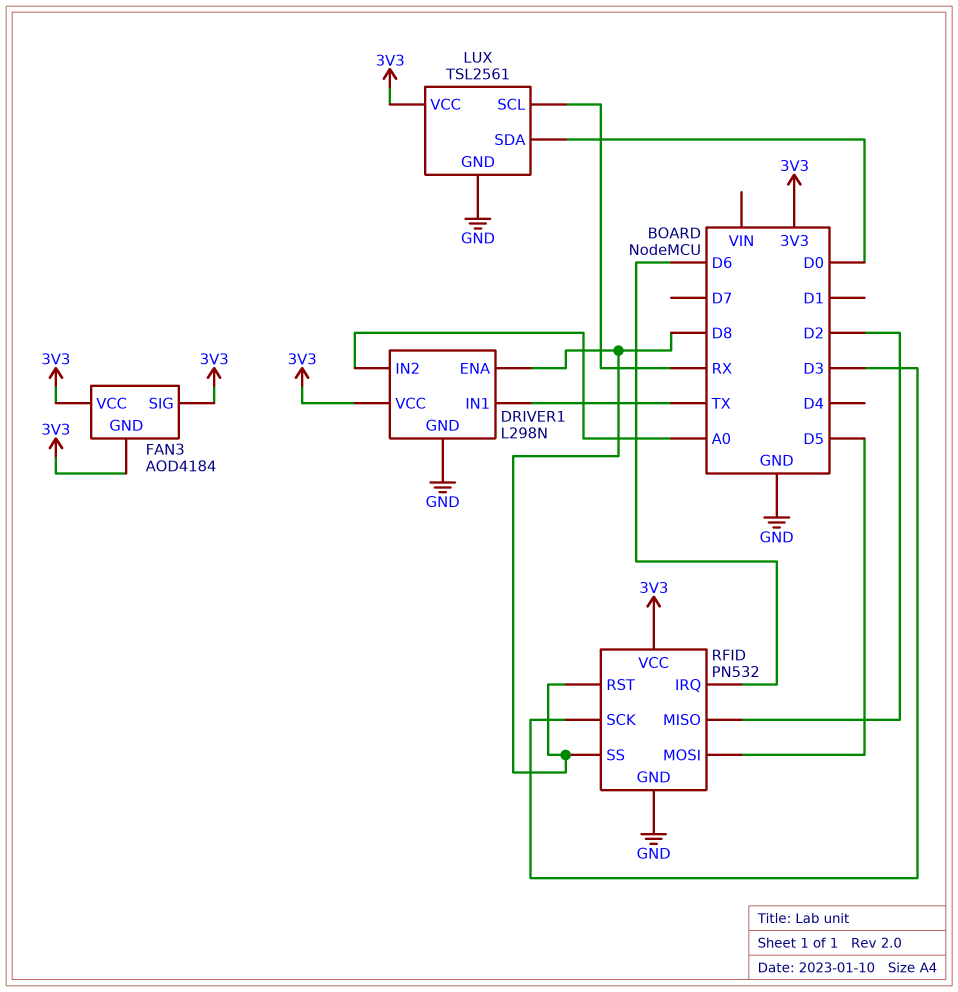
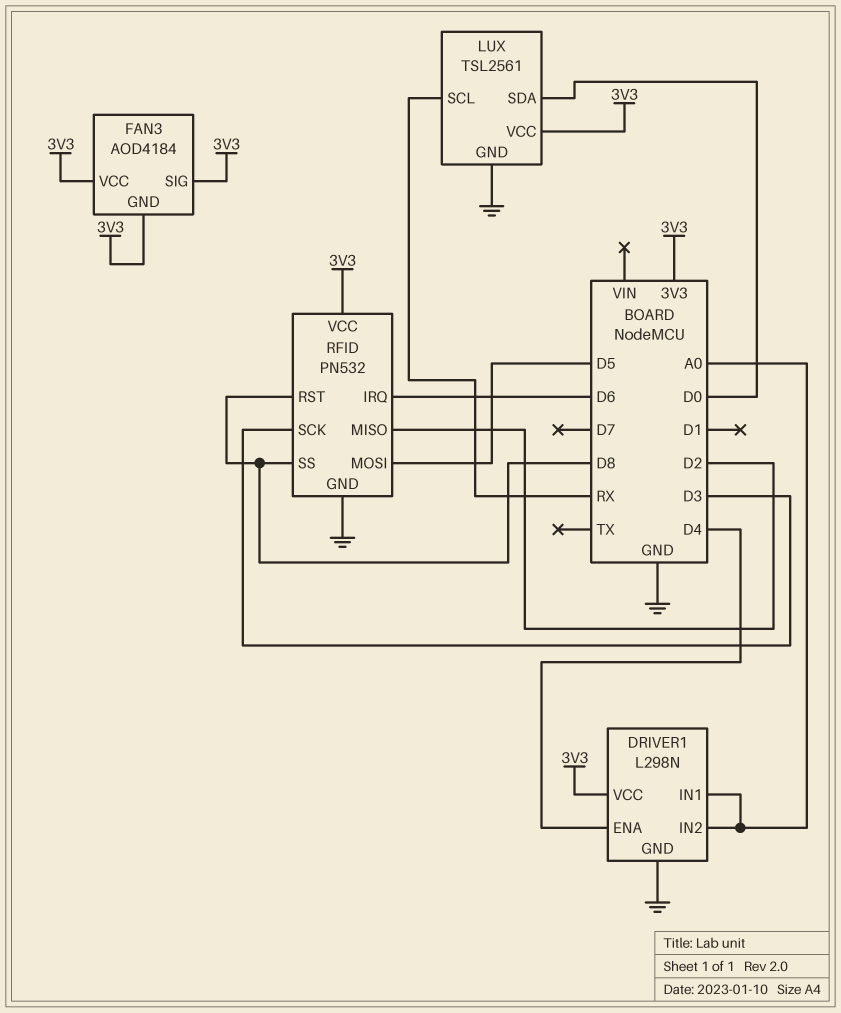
DRIVER1 pin ENA: D8 -> D4
DRIVER1 pin IN1: TX -> A0

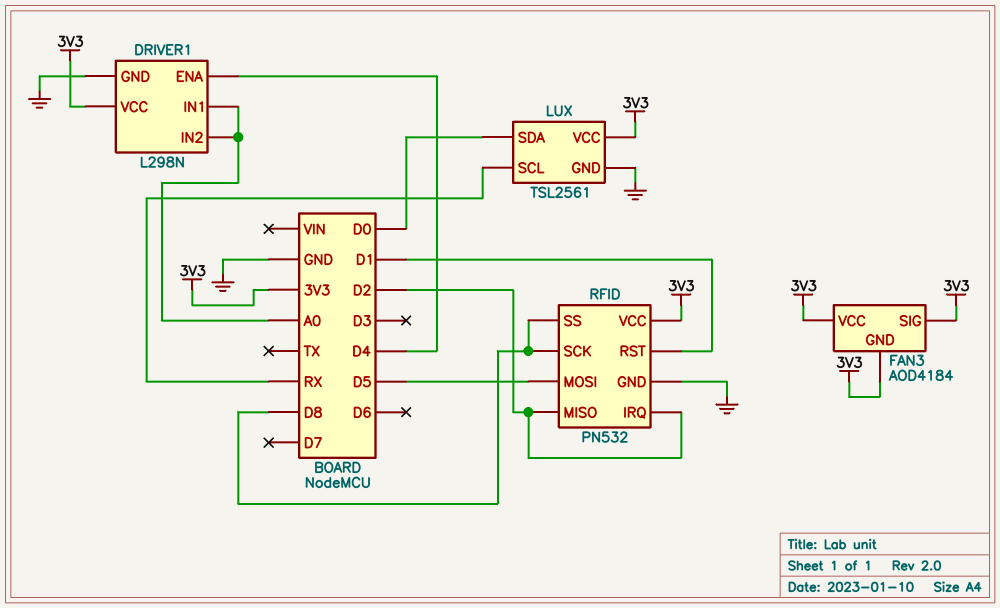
RFID pin IRQ: D6 -> D2
RFID pin RST: D8 -> D1
RFID pin SCK: D3 -> D8

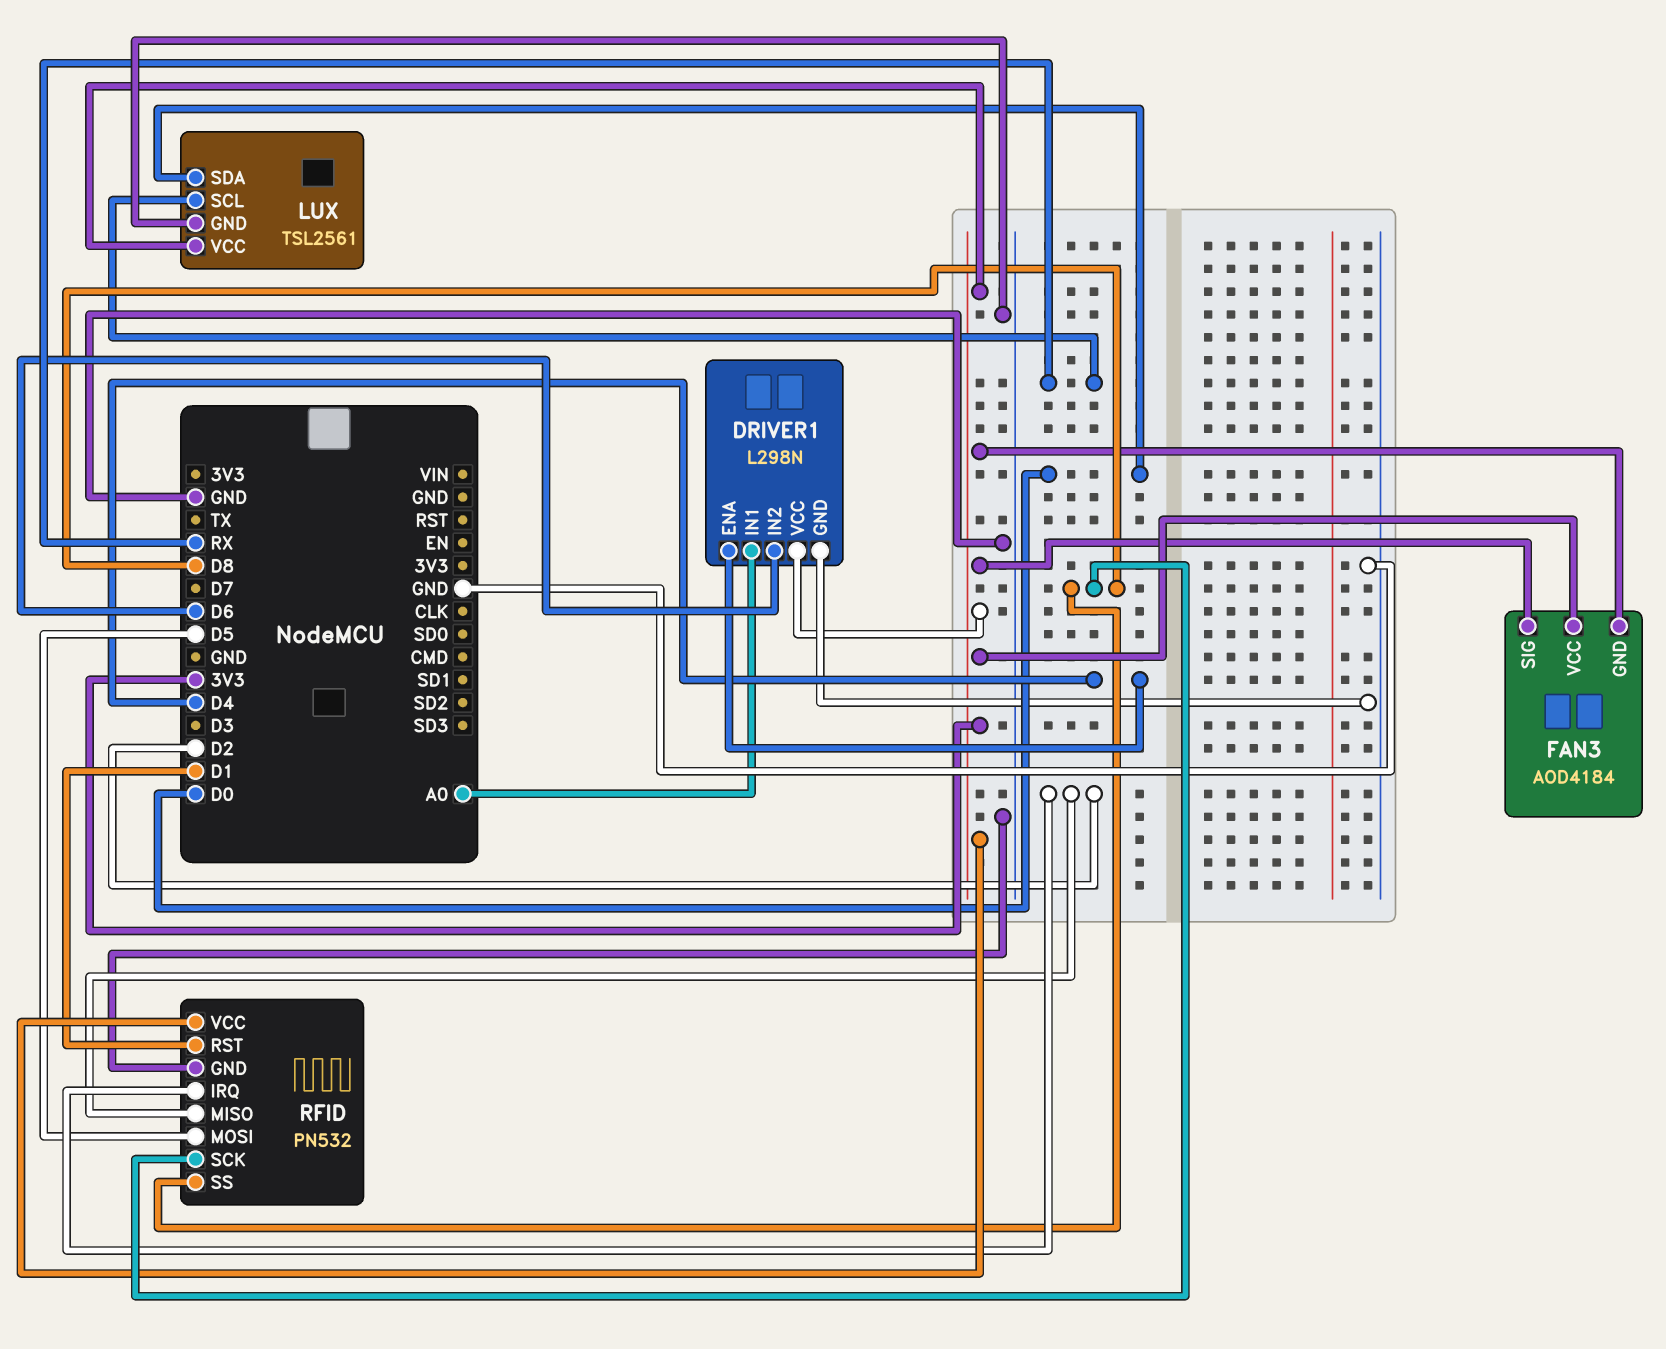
DRIVER1 pin IN2: A0 -> D6

